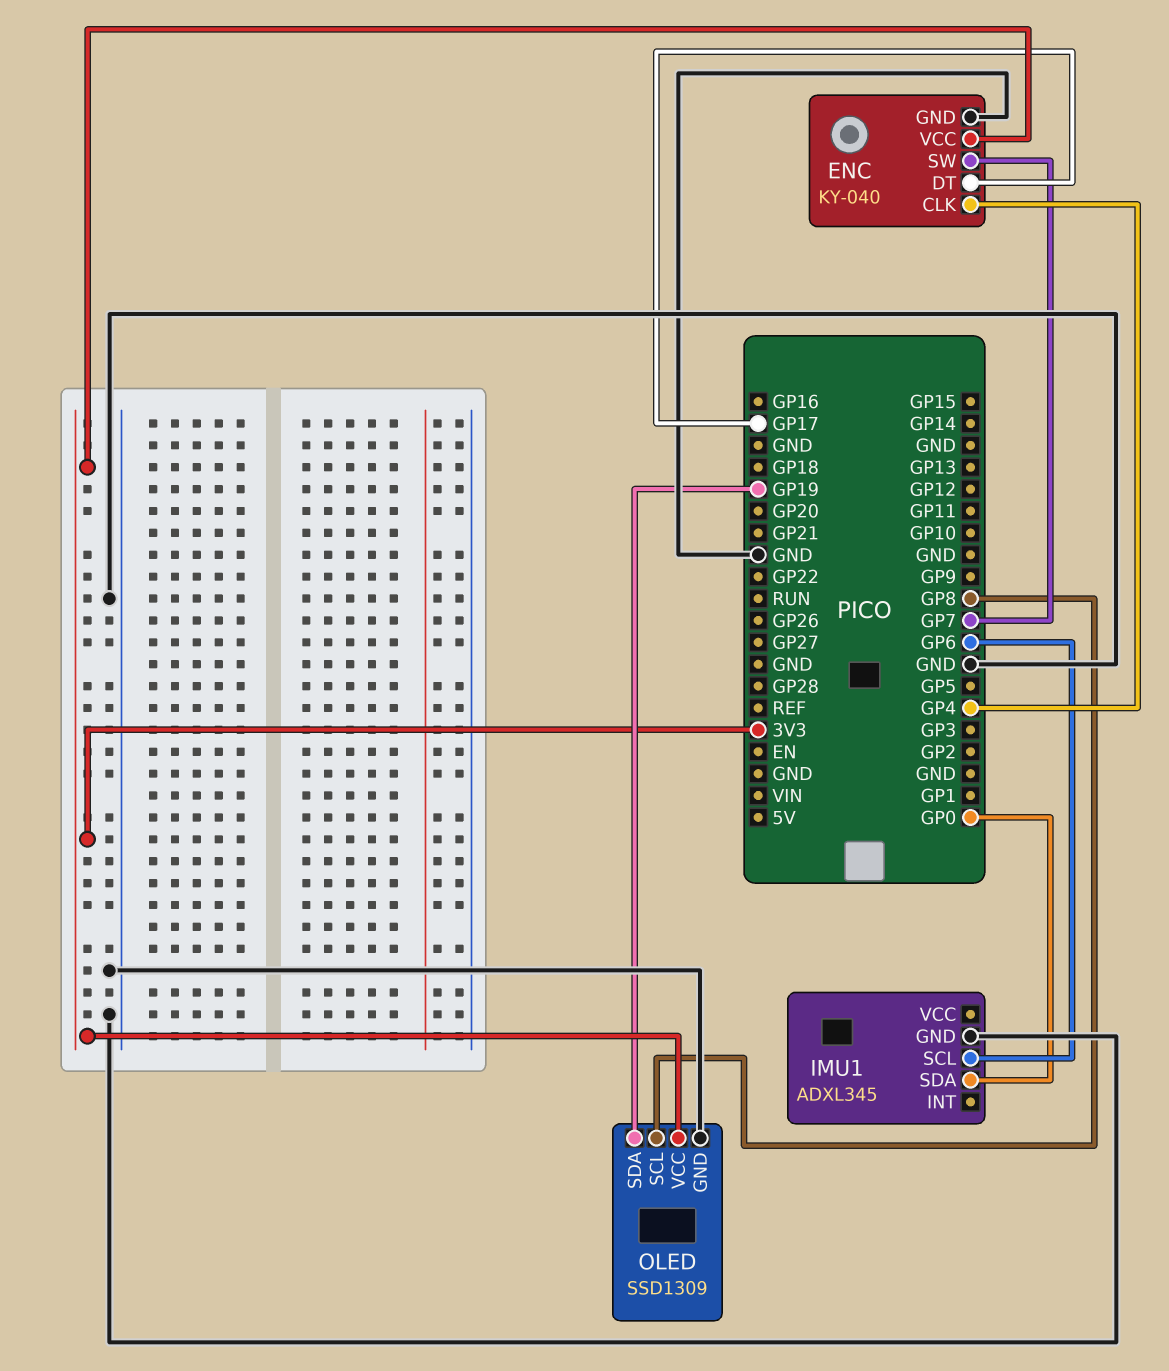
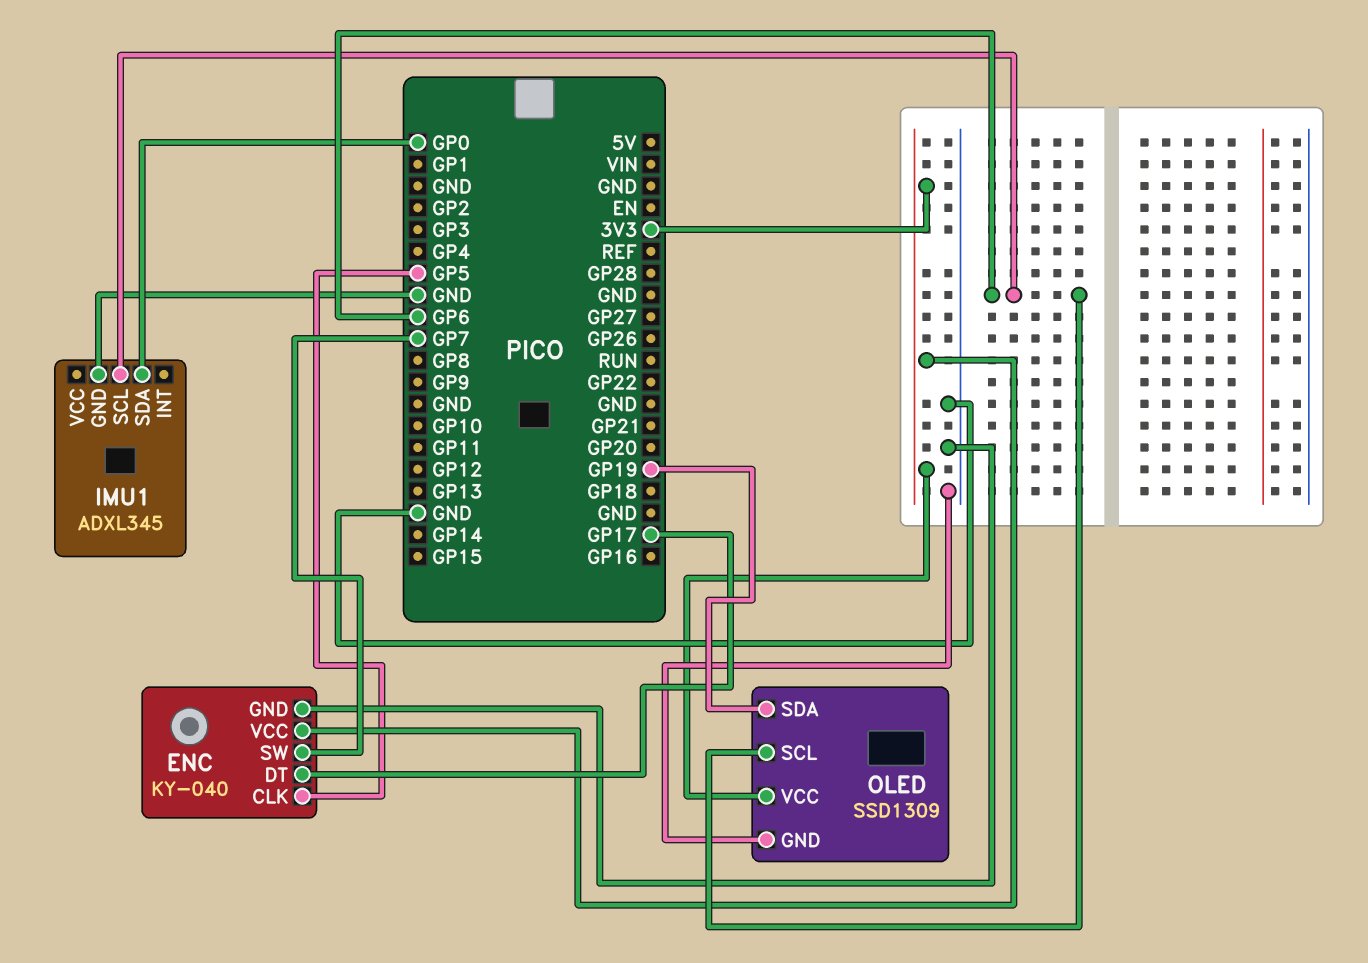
ENC pin CLK: GP4 -> GP5
OLED pin SCL: GP8 -> GP6

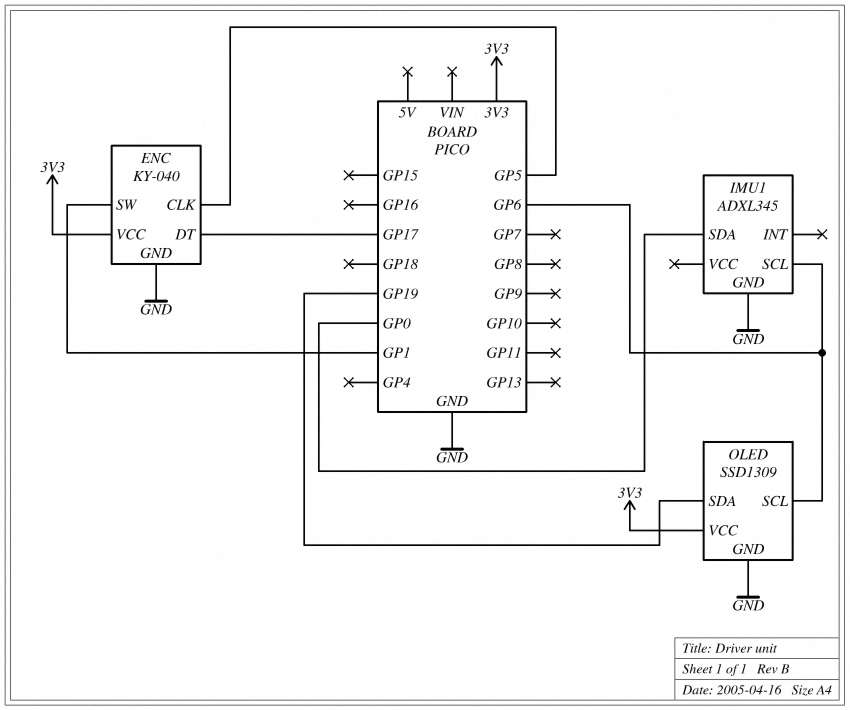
ENC pin SW: GP7 -> GP1

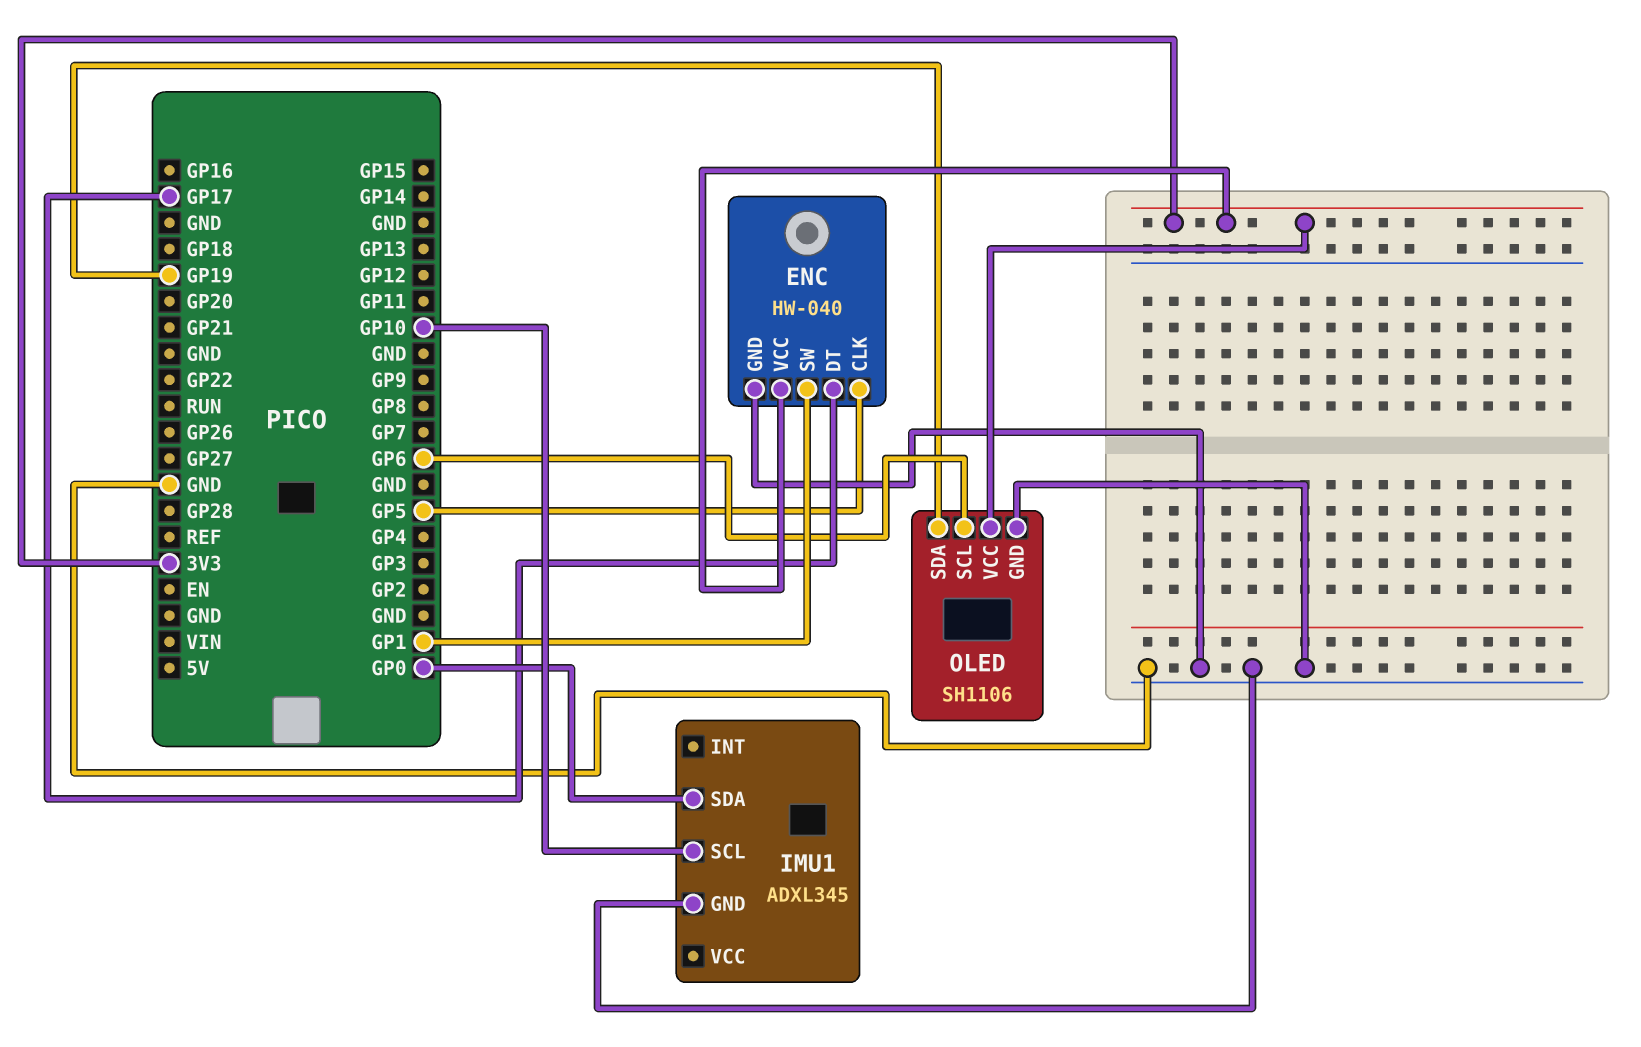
ENC: KY-040 -> HW-040
IMU1 pin SCL: GP6 -> GP10
OLED: SSD1309 -> SH1106

